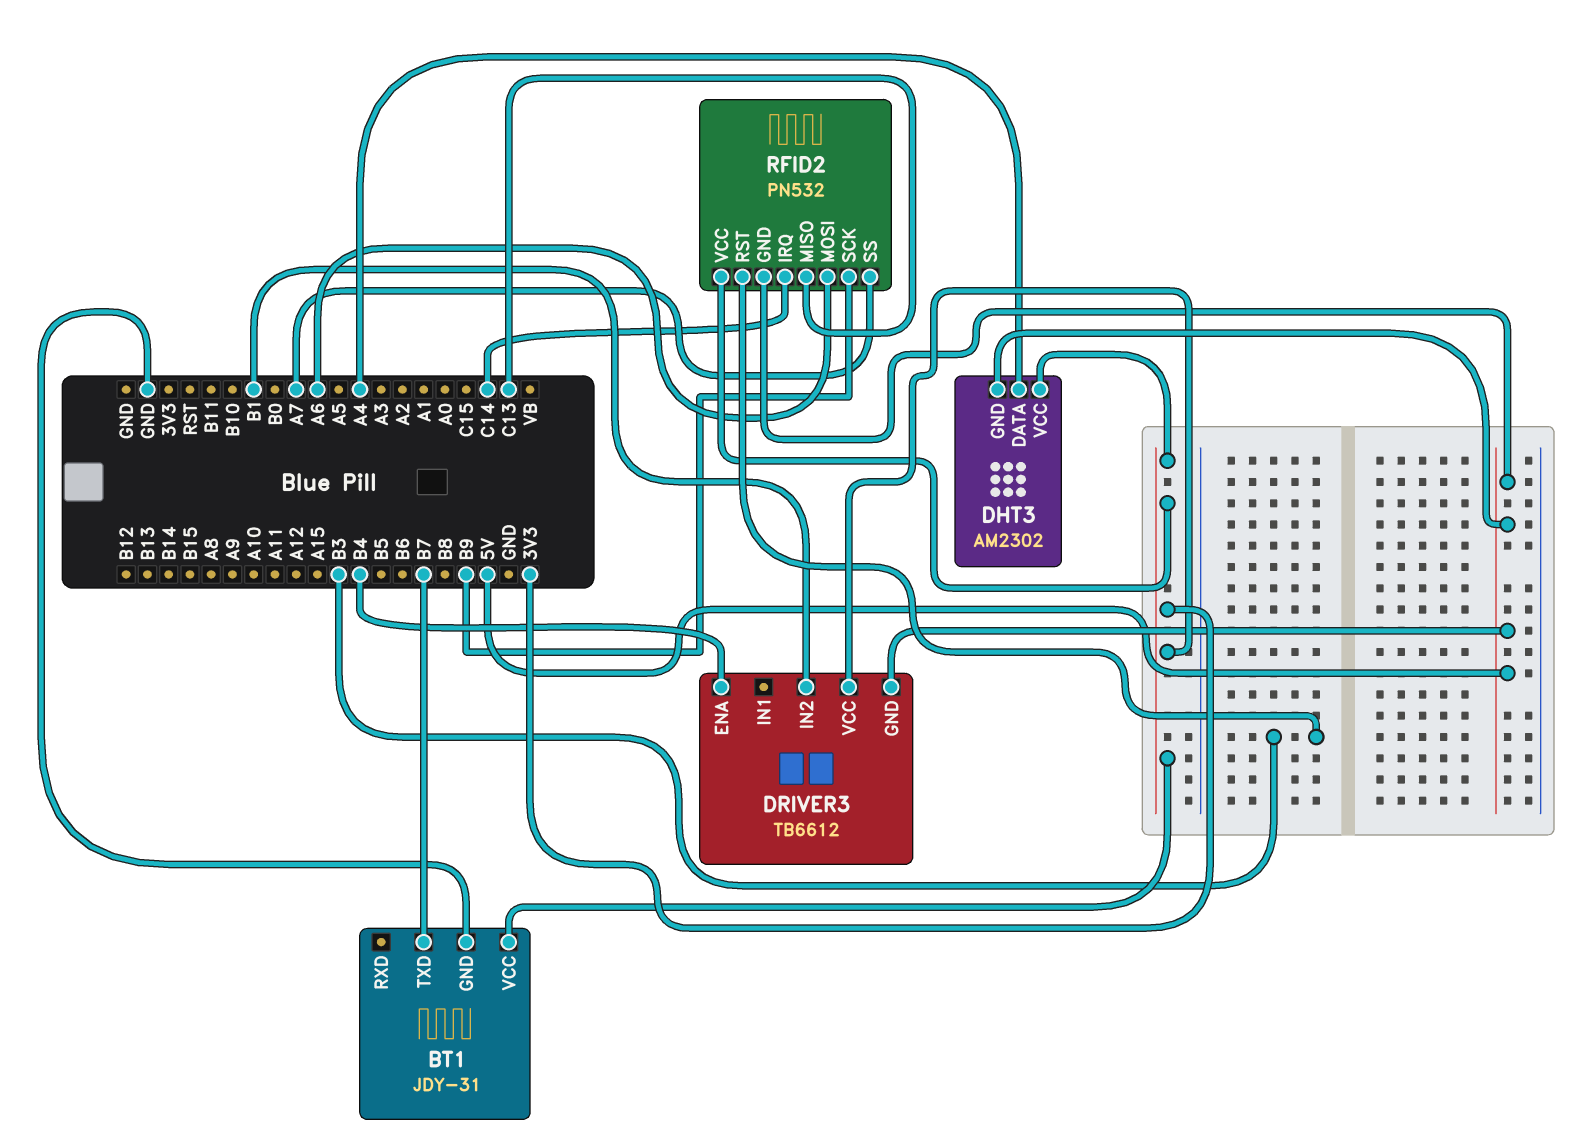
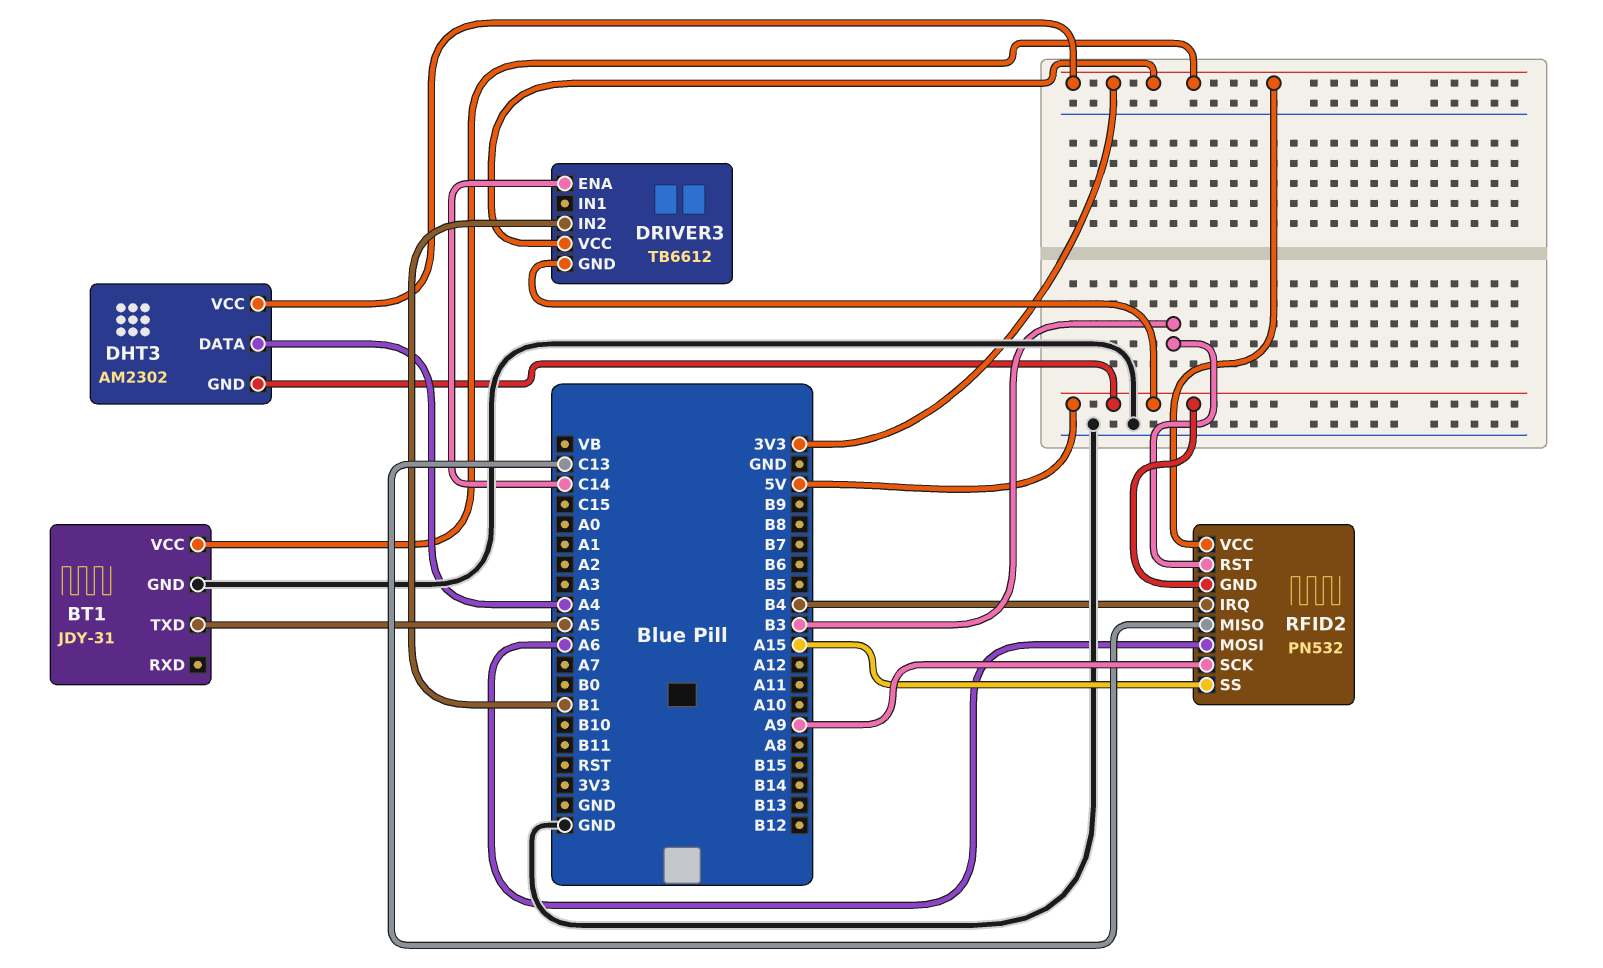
BT1 pin TXD: B7 -> A5
DRIVER3 pin ENA: B4 -> C14
RFID2 pin IRQ: C14 -> B4
RFID2 pin SCK: B9 -> A9
RFID2 pin SS: A7 -> A15

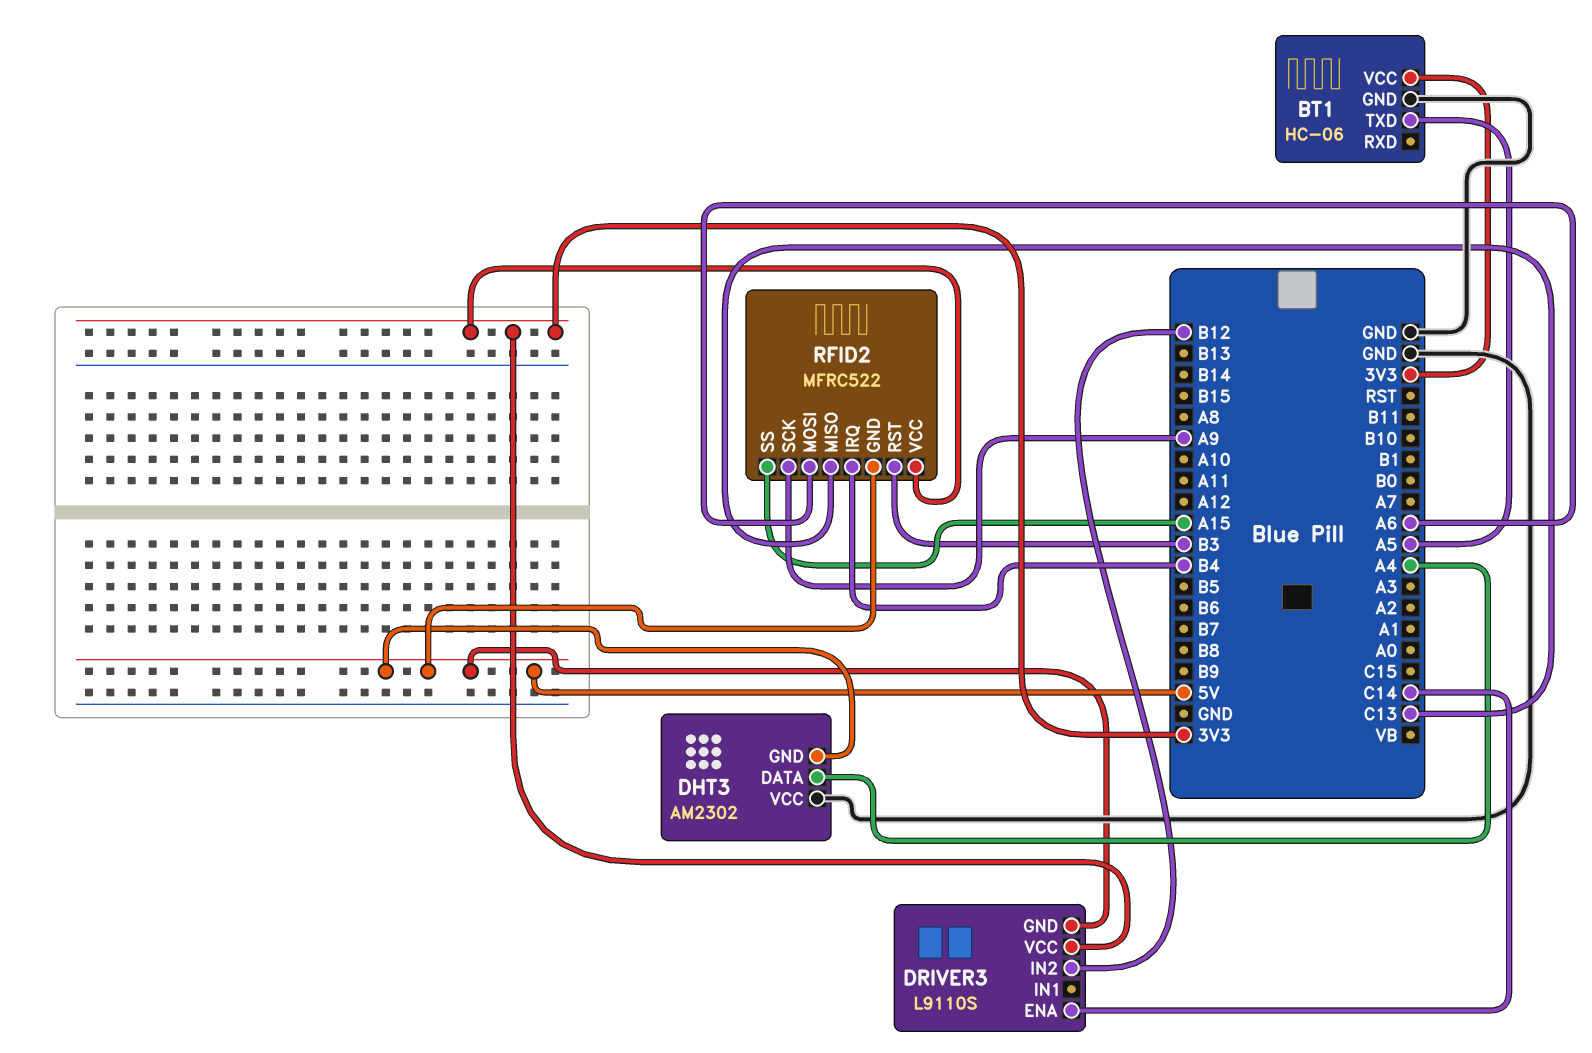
BT1: JDY-31 -> HC-06
DHT3 pin VCC: 3V3 -> GND
DRIVER3: TB6612 -> L9110S
DRIVER3 pin IN2: B1 -> B12
RFID2: PN532 -> MFRC522

